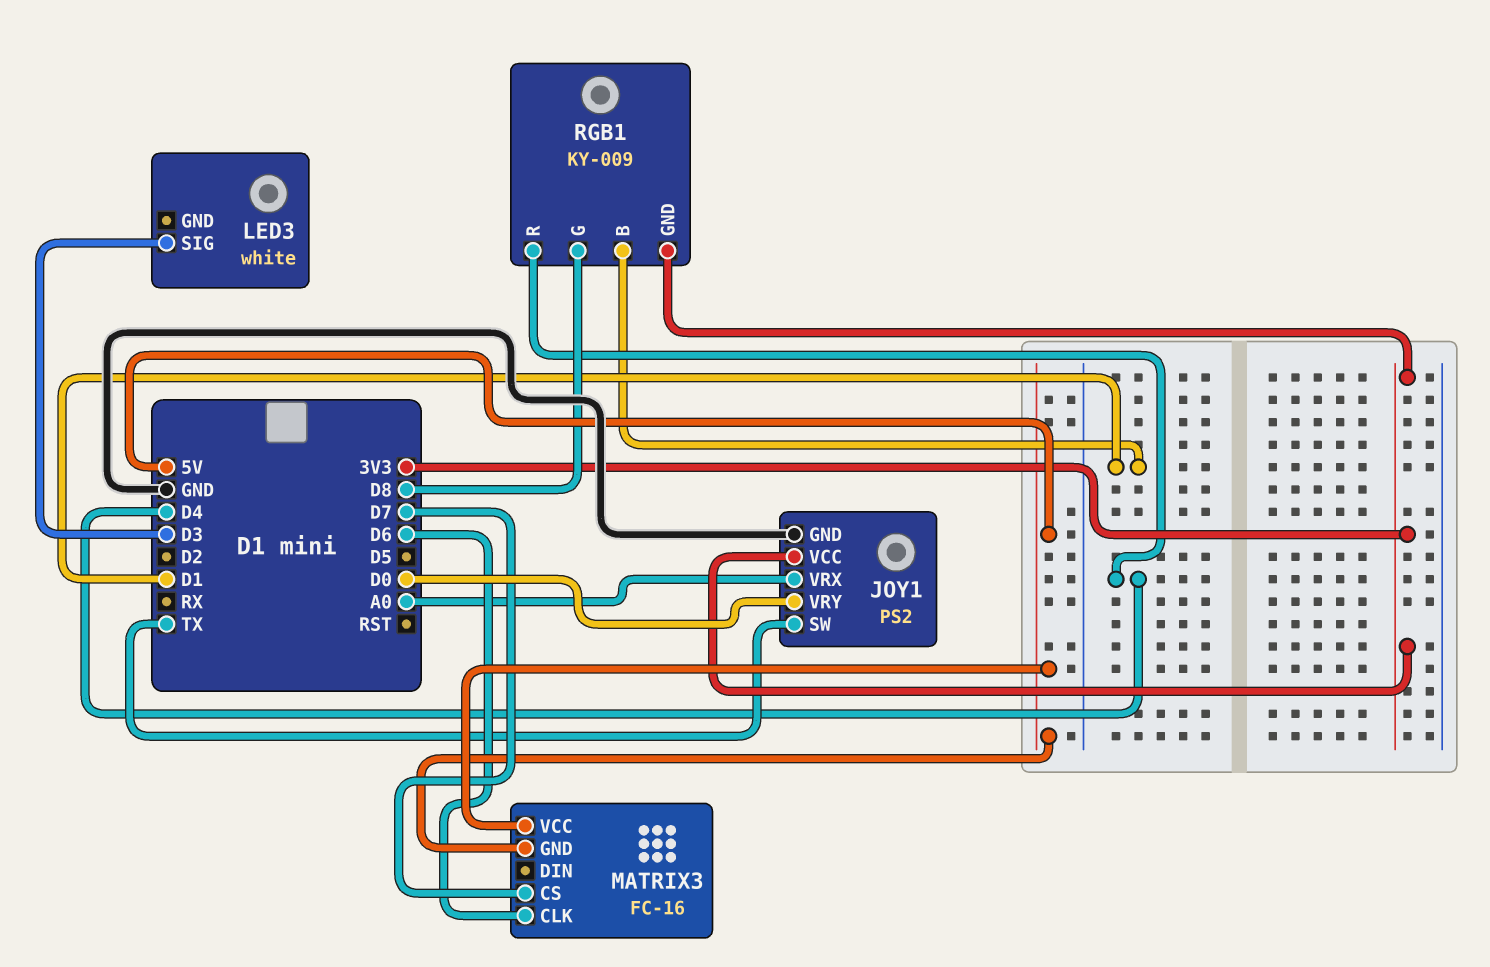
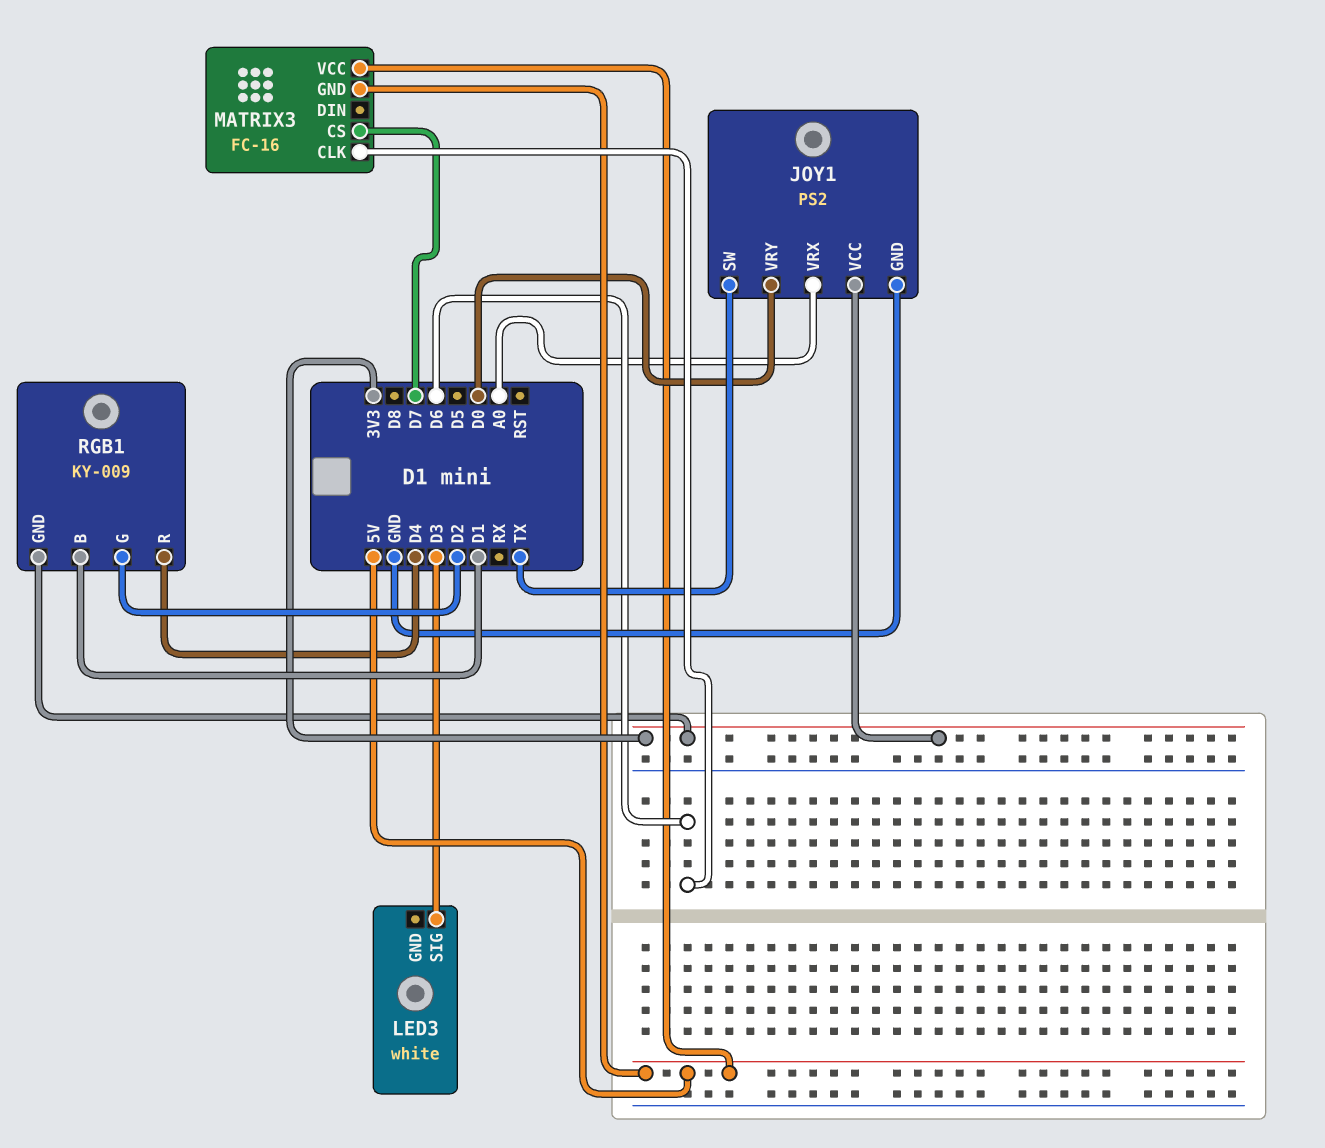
RGB1 pin G: D8 -> D2

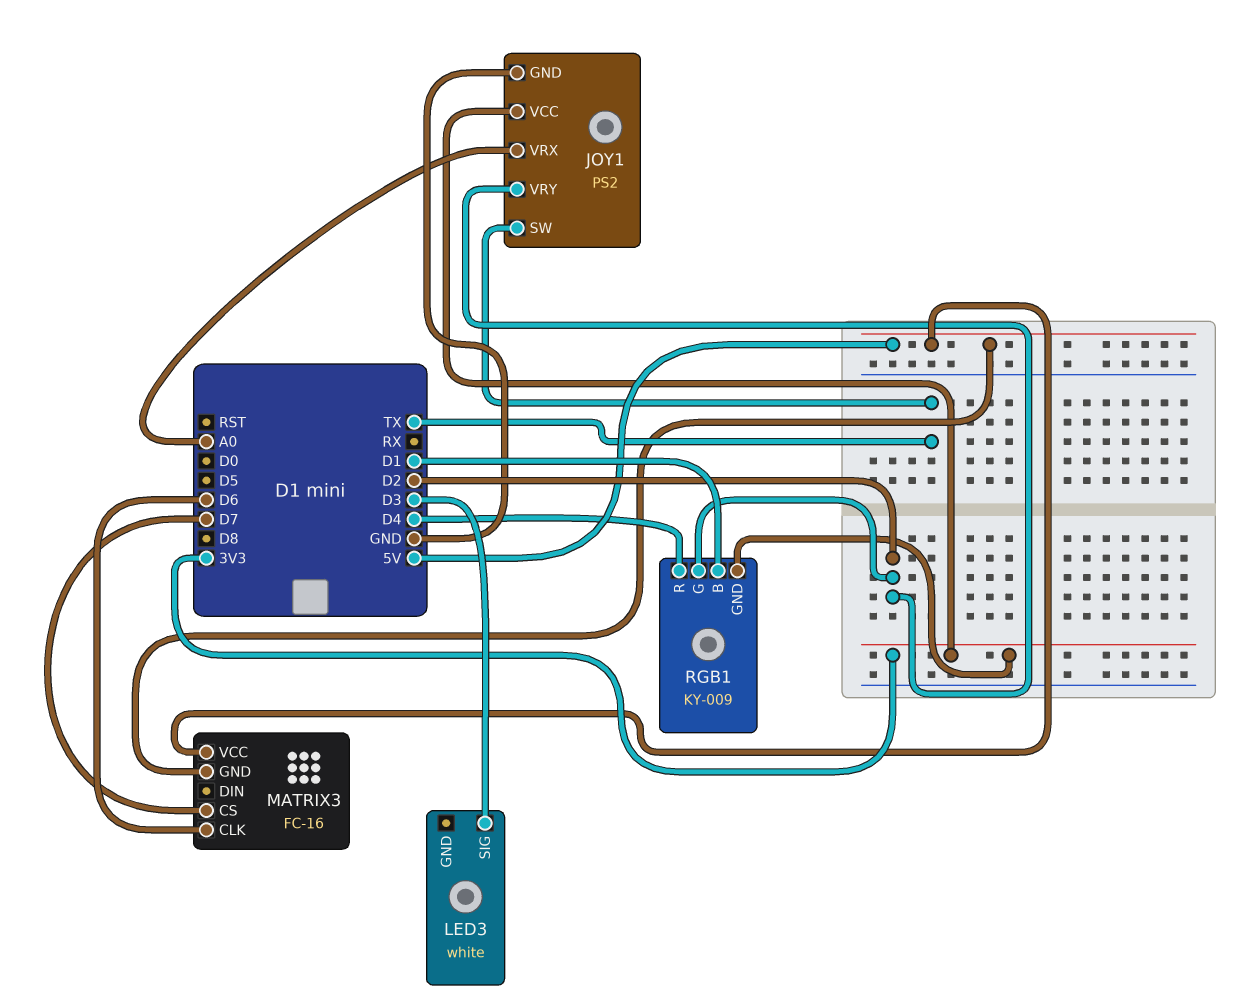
JOY1 pin VRY: D0 -> D2

